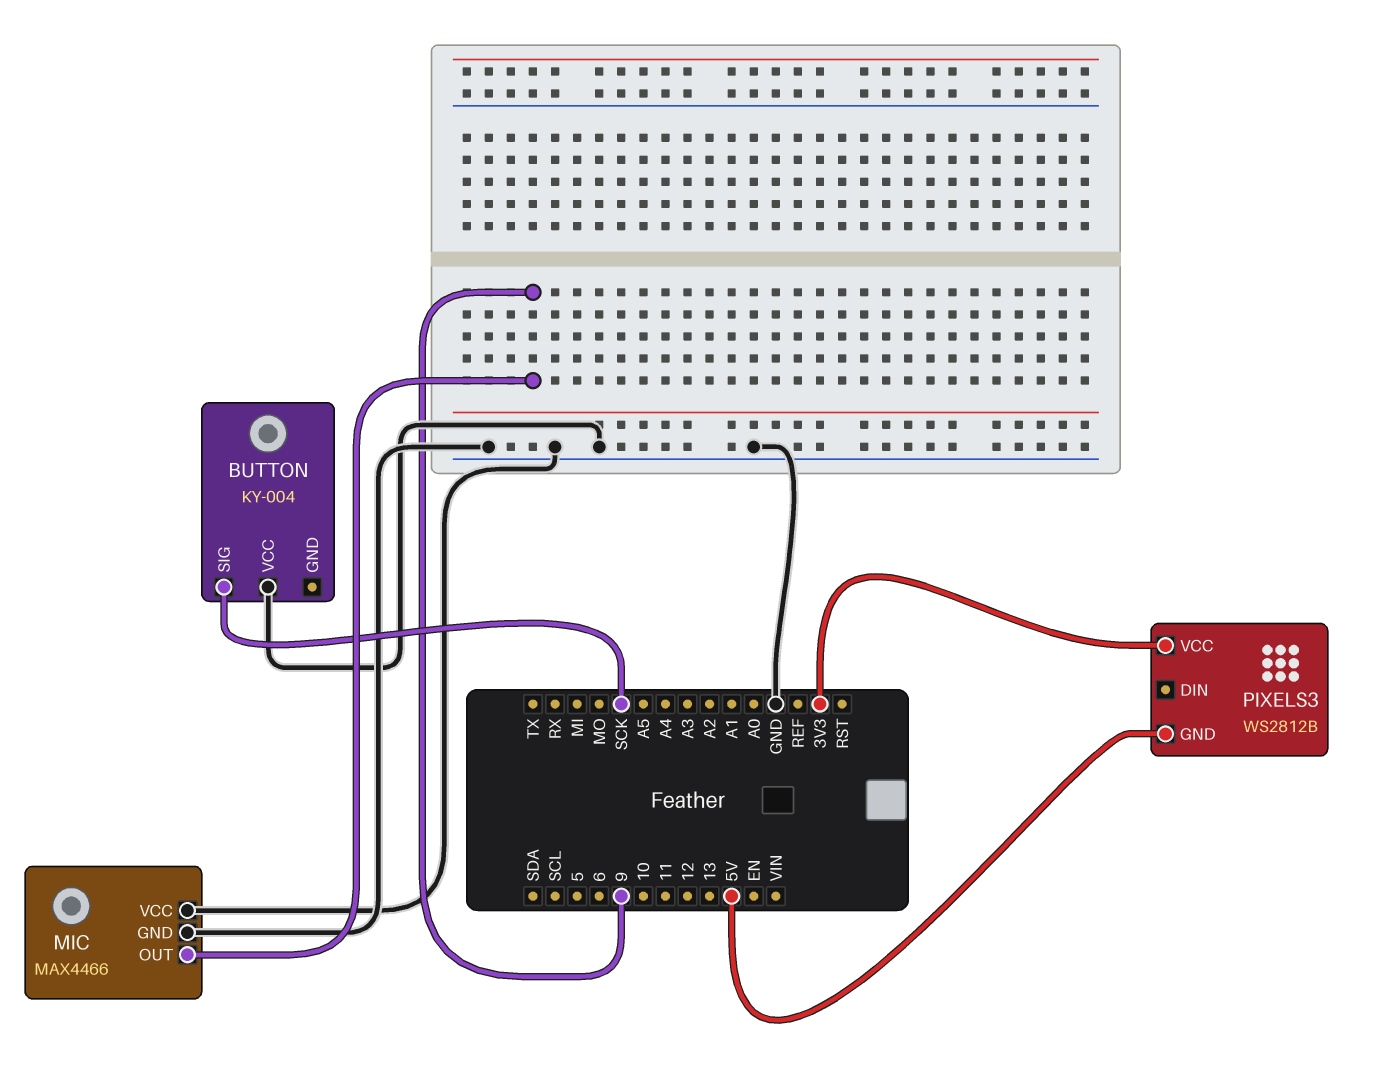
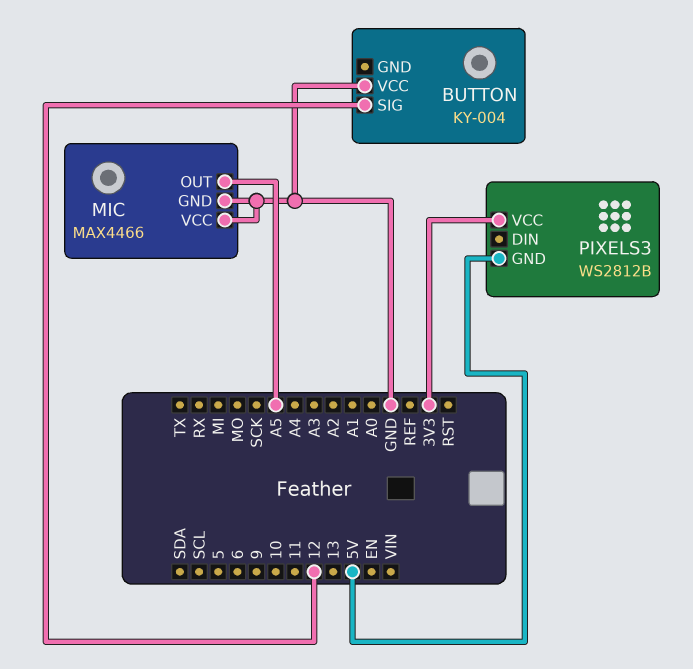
BUTTON pin SIG: SCK -> 12
MIC pin OUT: 9 -> A5

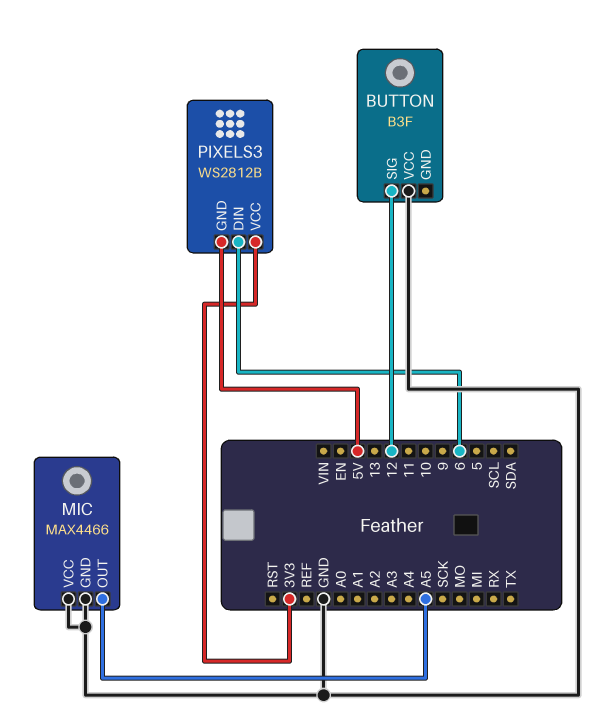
BUTTON: KY-004 -> B3F
PIXELS3 pin DIN: none -> 6

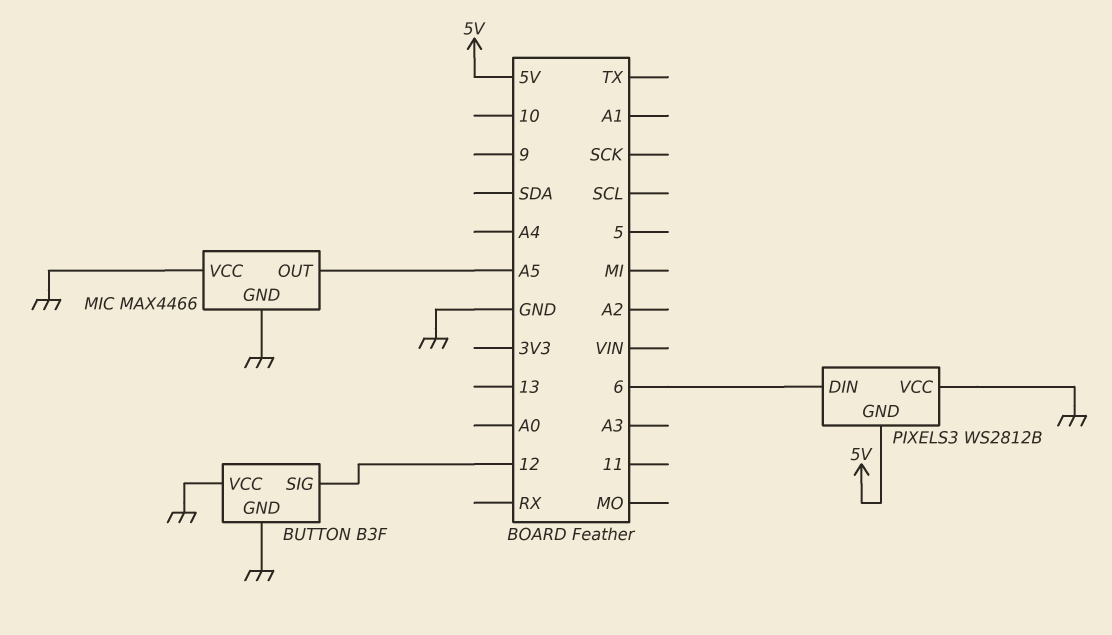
BUTTON pin GND: none -> GND
PIXELS3 pin VCC: 3V3 -> GND

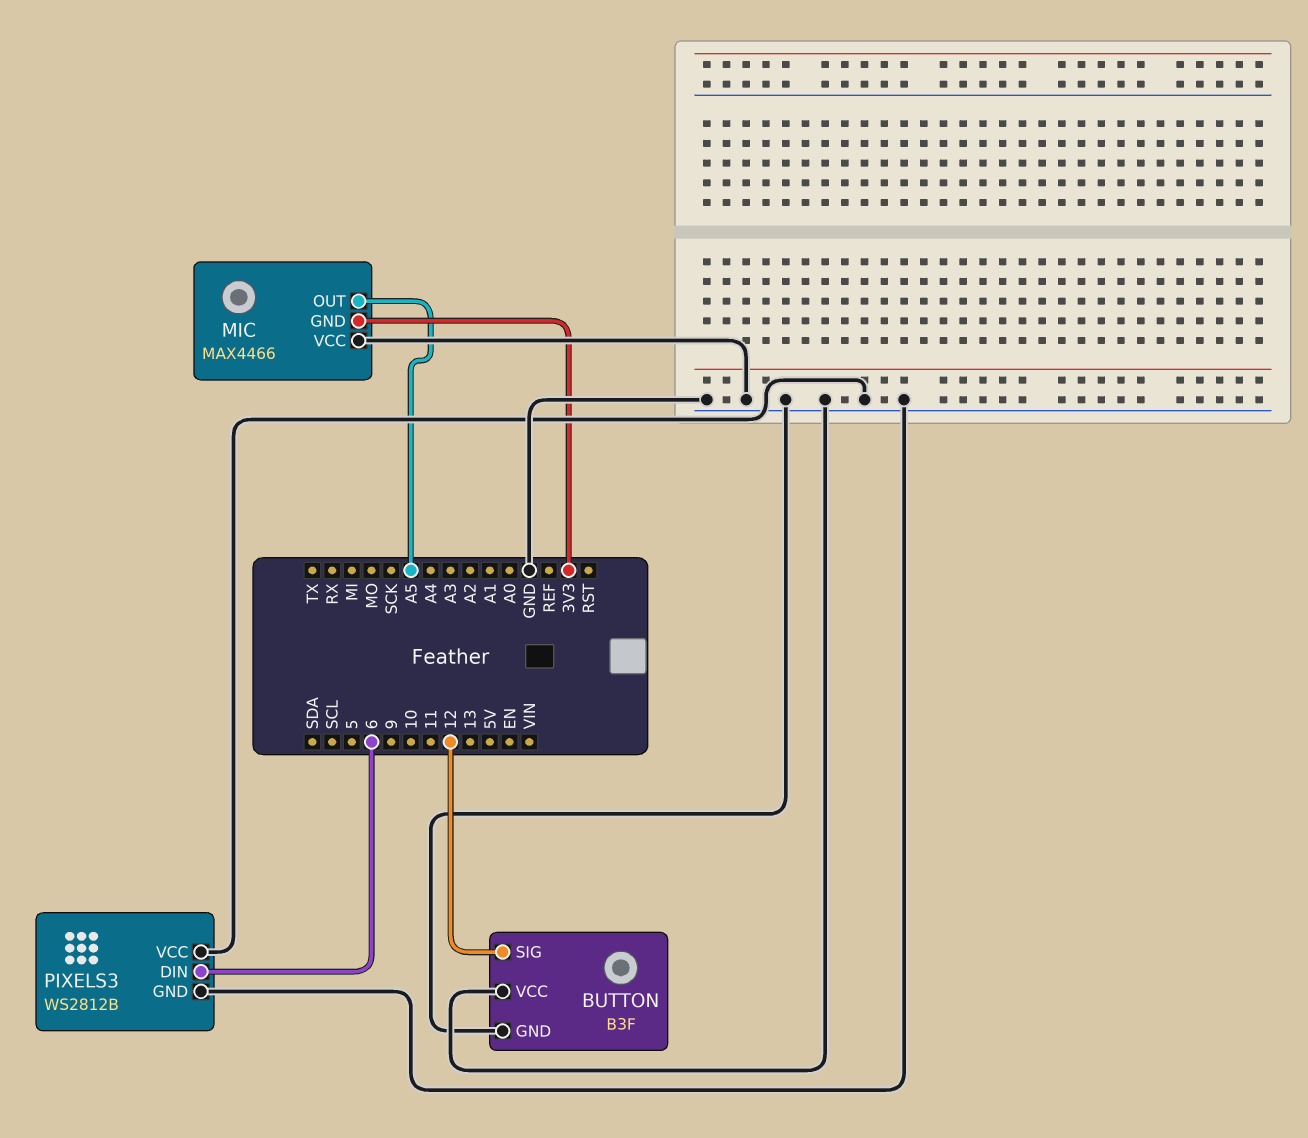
MIC pin GND: GND -> 3V3
PIXELS3 pin GND: 5V -> GND

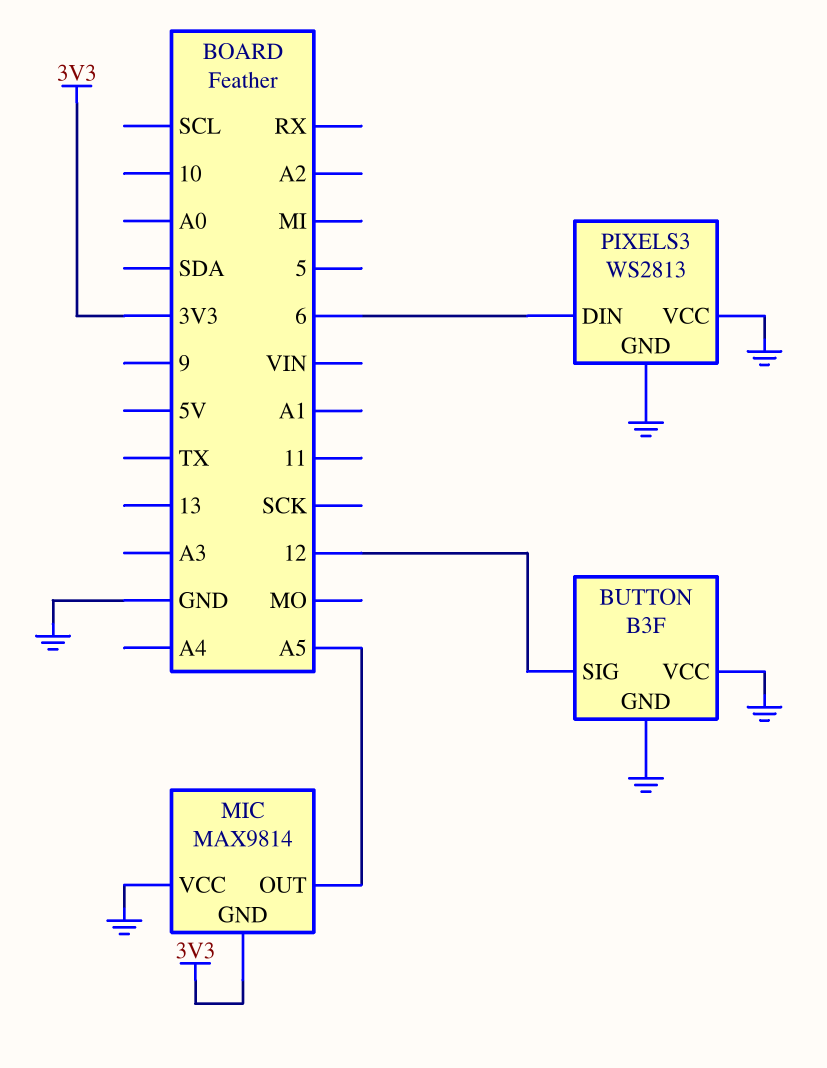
MIC: MAX4466 -> MAX9814
PIXELS3: WS2812B -> WS2813

